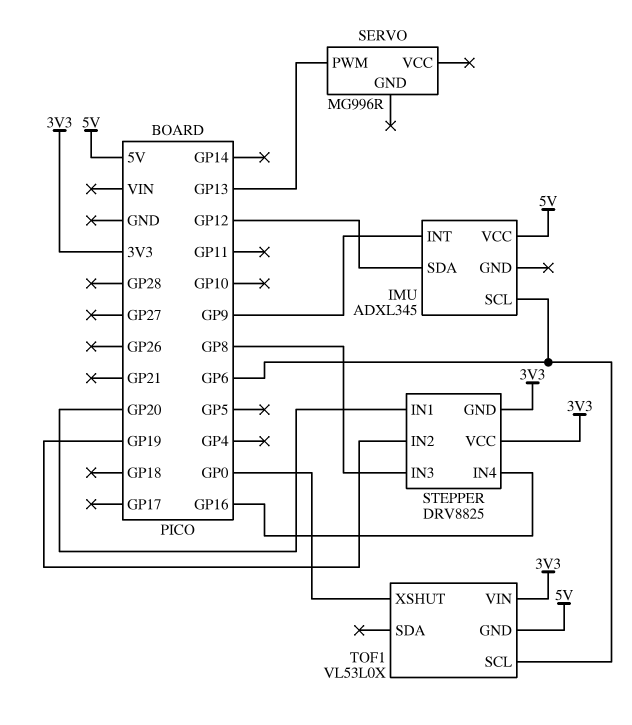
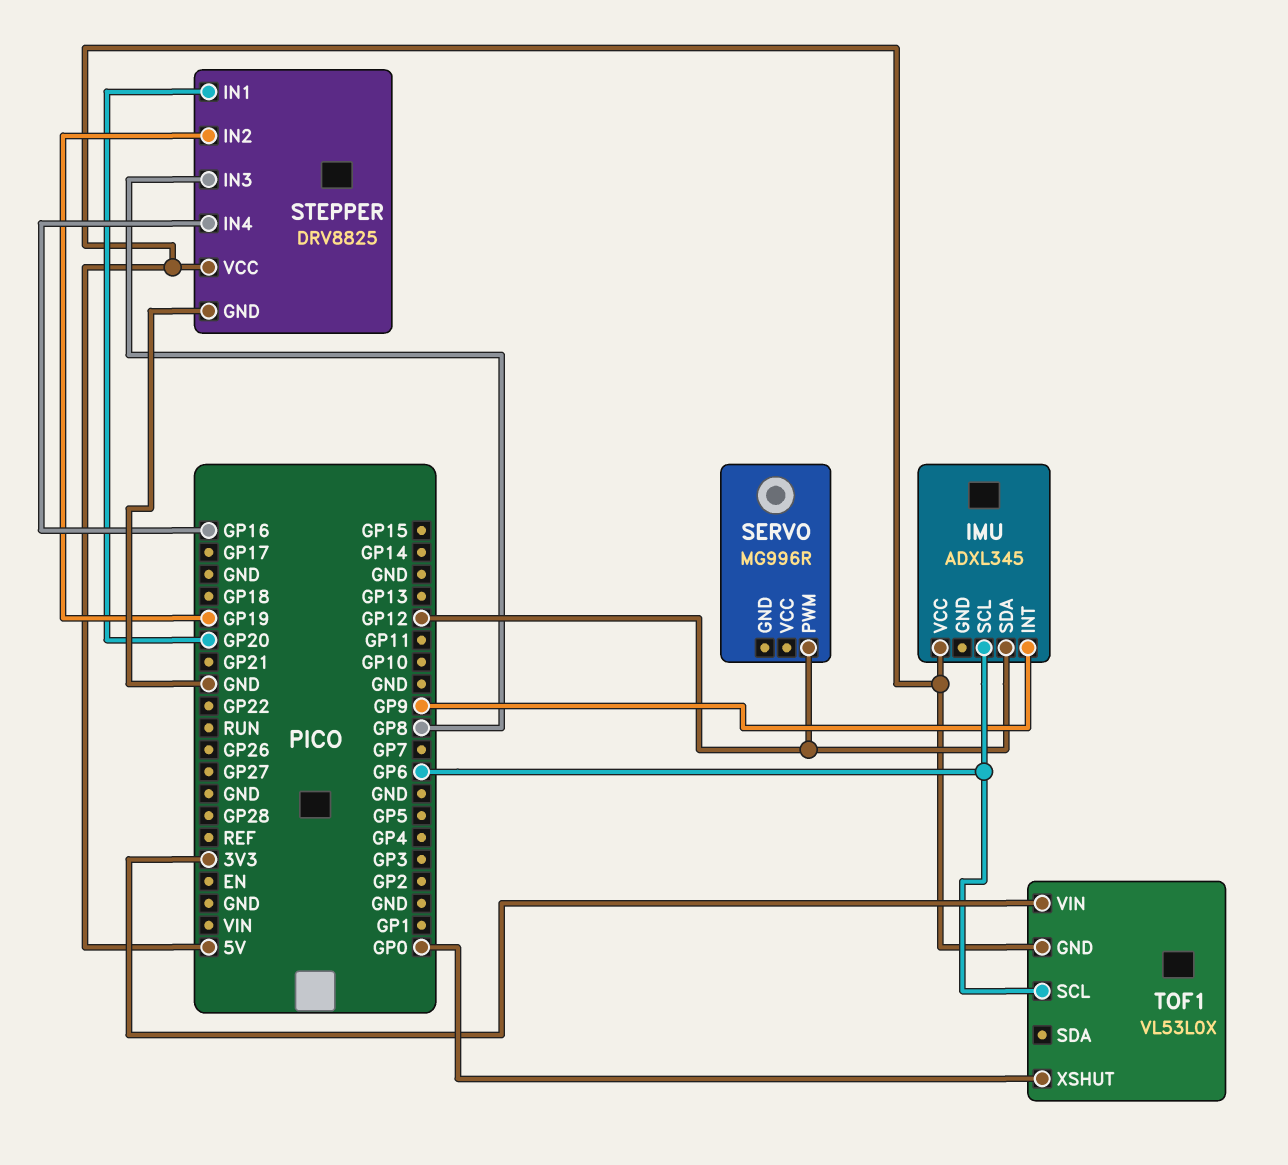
SERVO pin PWM: GP13 -> GP12
STEPPER pin GND: 3V3 -> GND
STEPPER pin VCC: 3V3 -> 5V

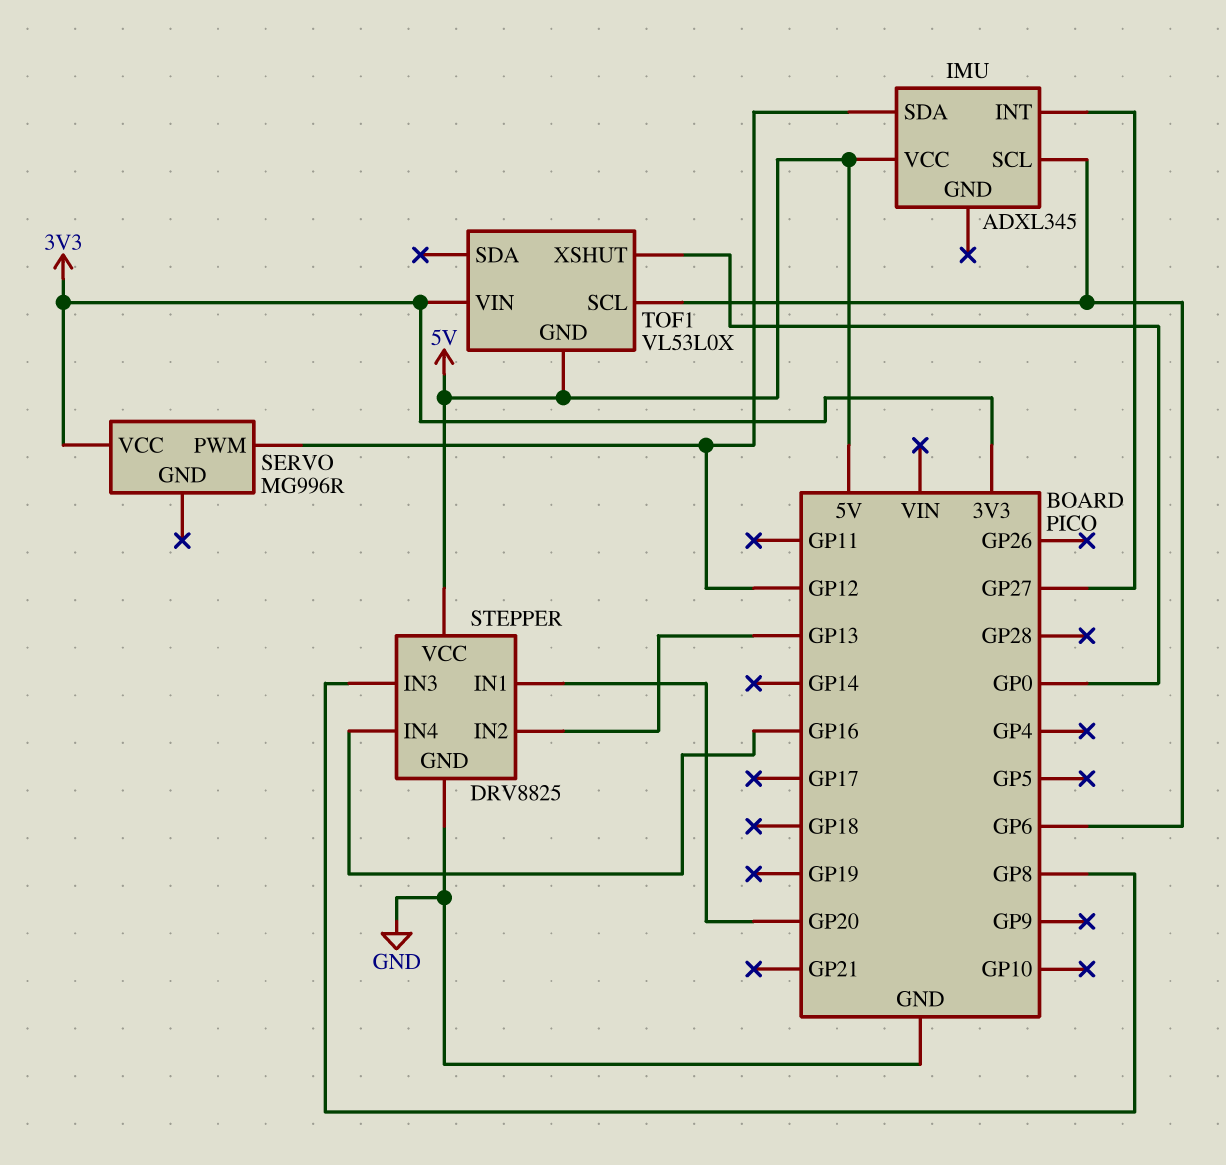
IMU pin INT: GP9 -> GP27
SERVO pin VCC: none -> 3V3
STEPPER pin IN2: GP19 -> GP13

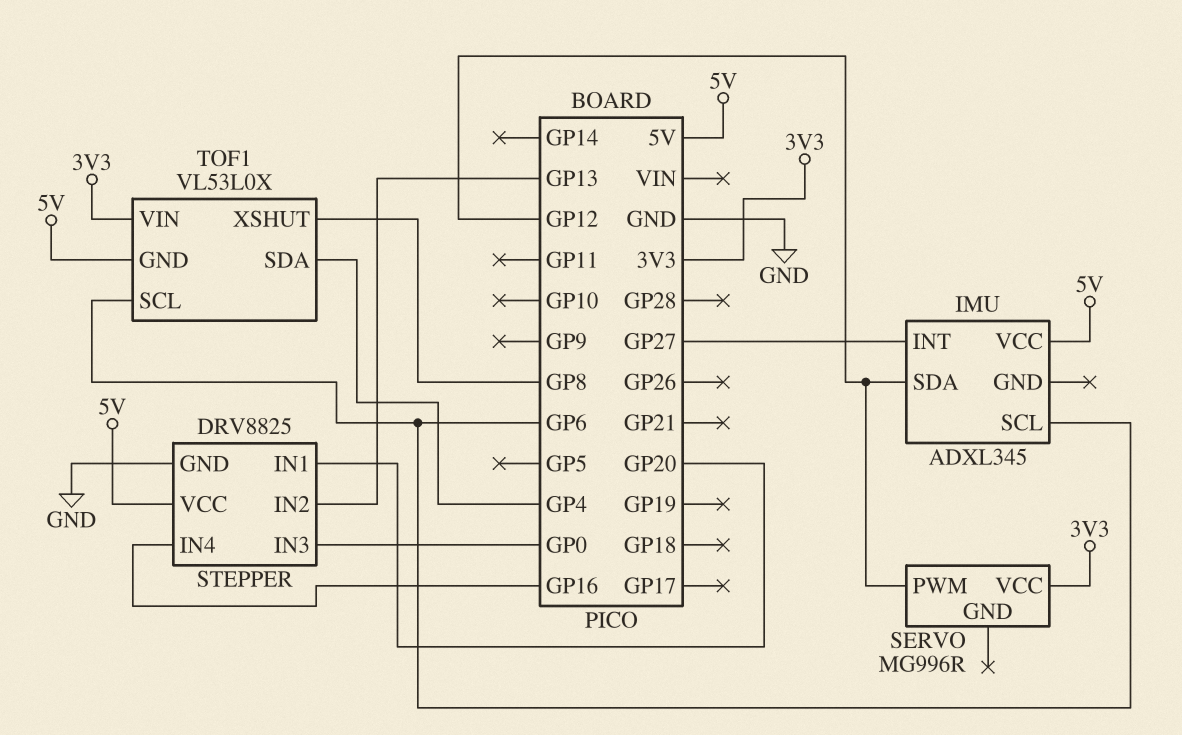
STEPPER pin IN3: GP8 -> GP0
TOF1 pin SDA: none -> GP4
TOF1 pin XSHUT: GP0 -> GP8

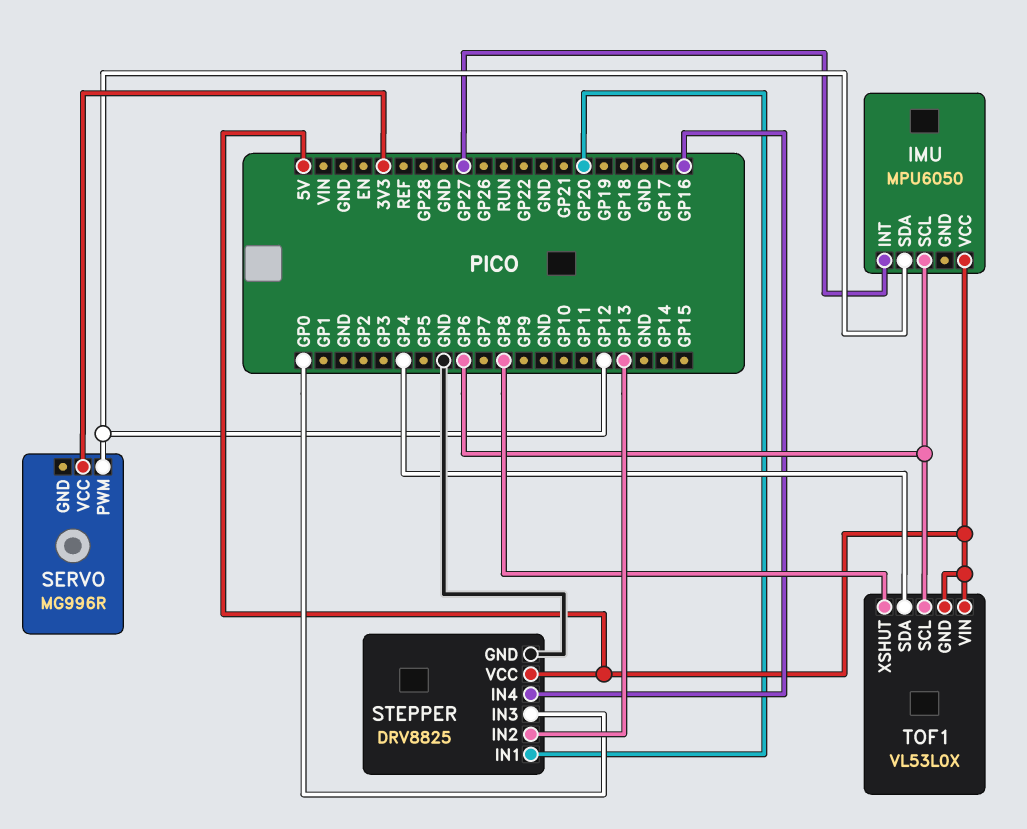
IMU: ADXL345 -> MPU6050
TOF1 pin VIN: 3V3 -> 5V

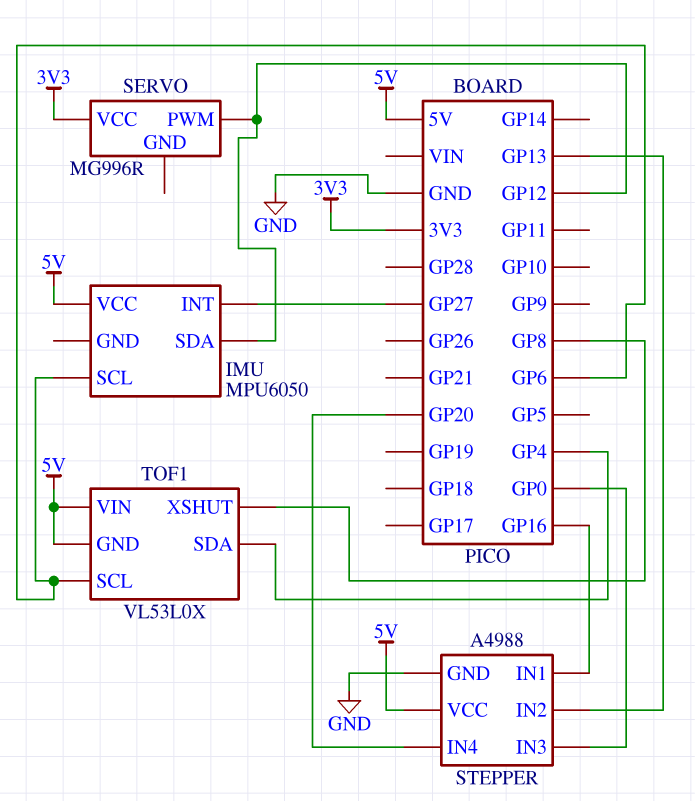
STEPPER: DRV8825 -> A4988
STEPPER pin IN1: GP20 -> GP16
STEPPER pin IN4: GP16 -> GP20

